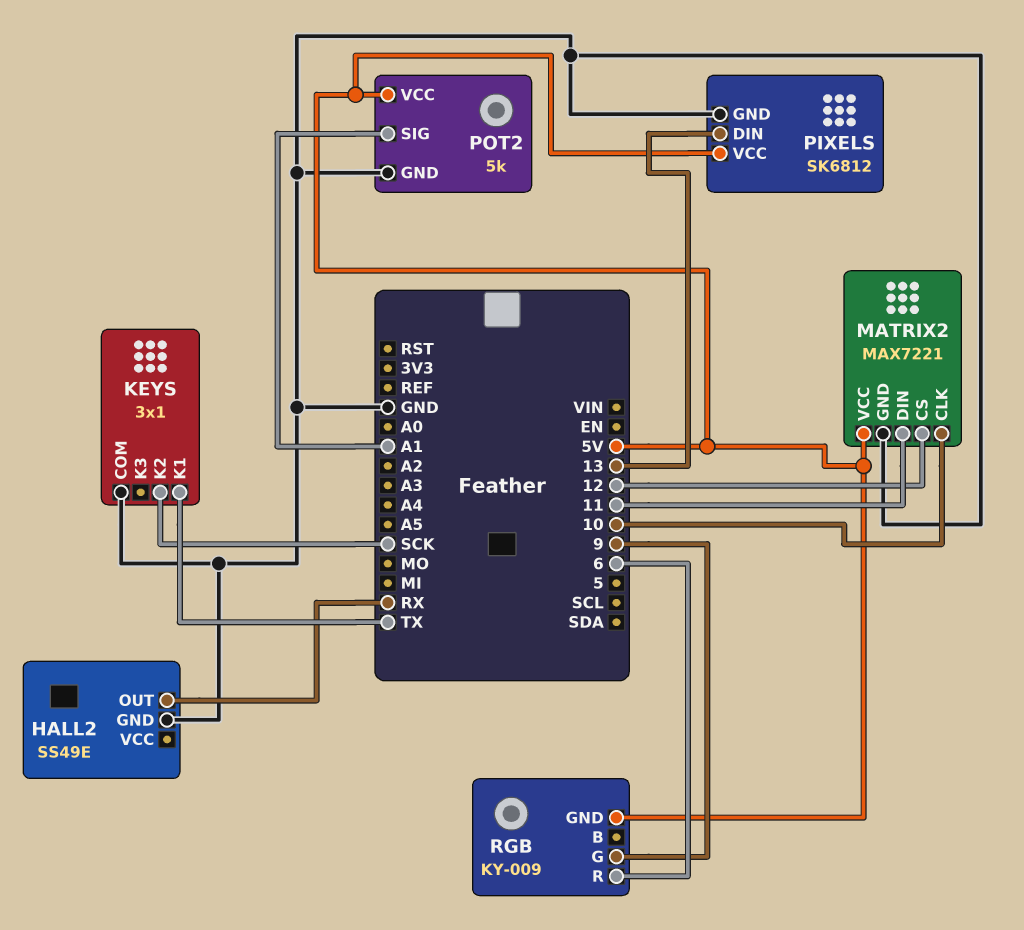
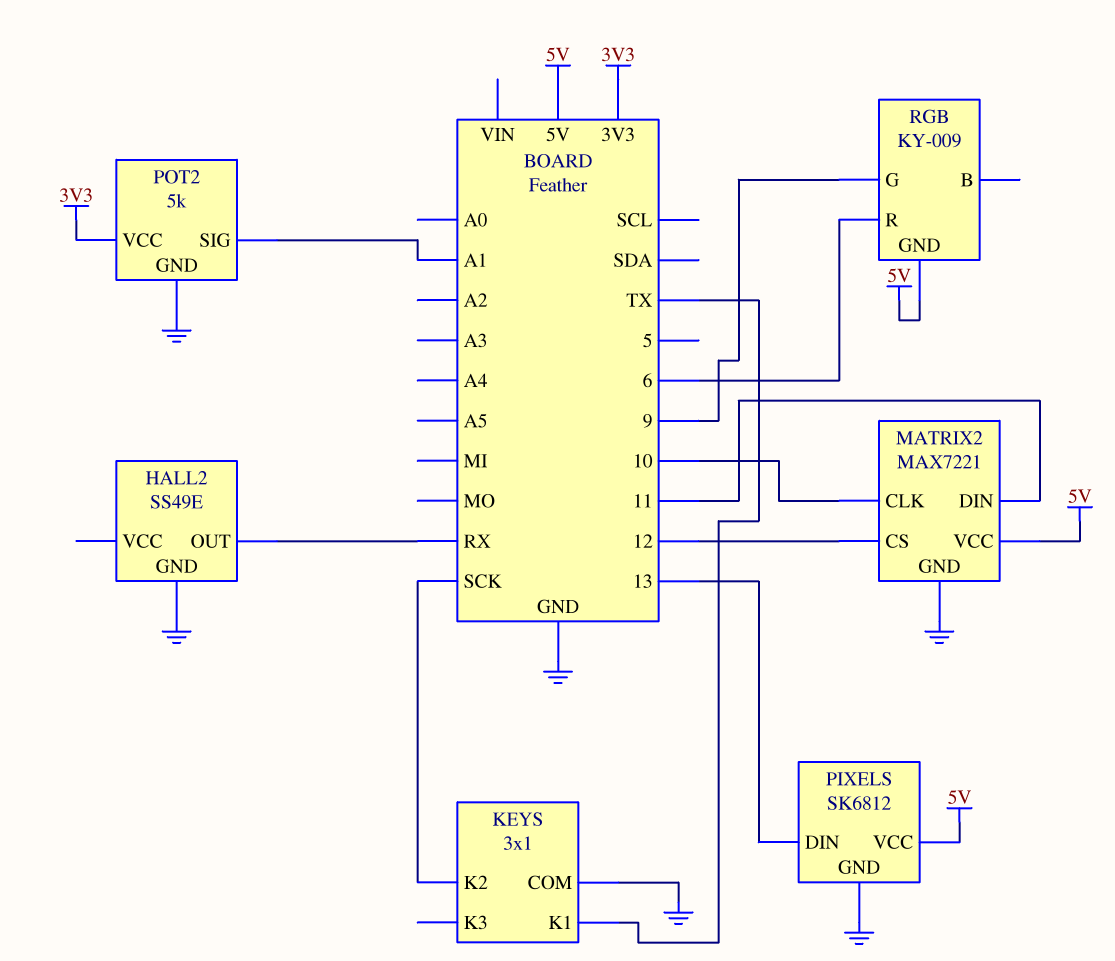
POT2 pin VCC: 5V -> 3V3

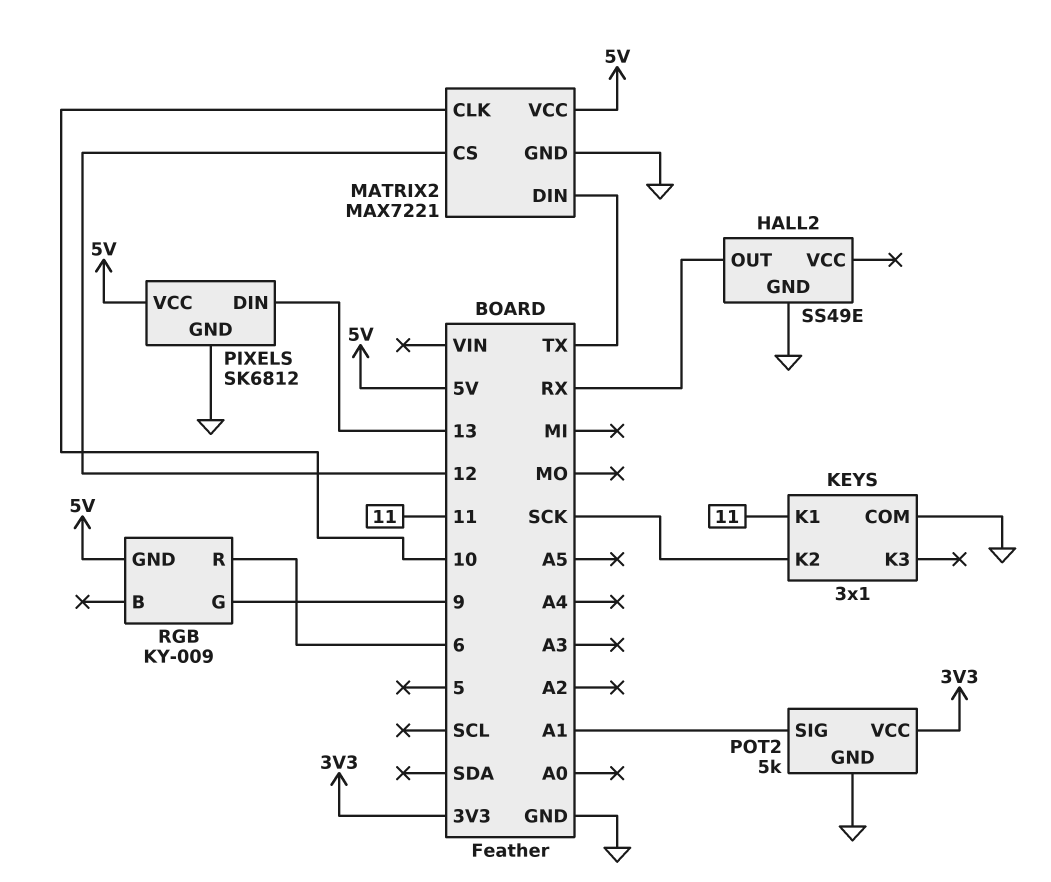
KEYS pin K1: TX -> 11
MATRIX2 pin DIN: 11 -> TX

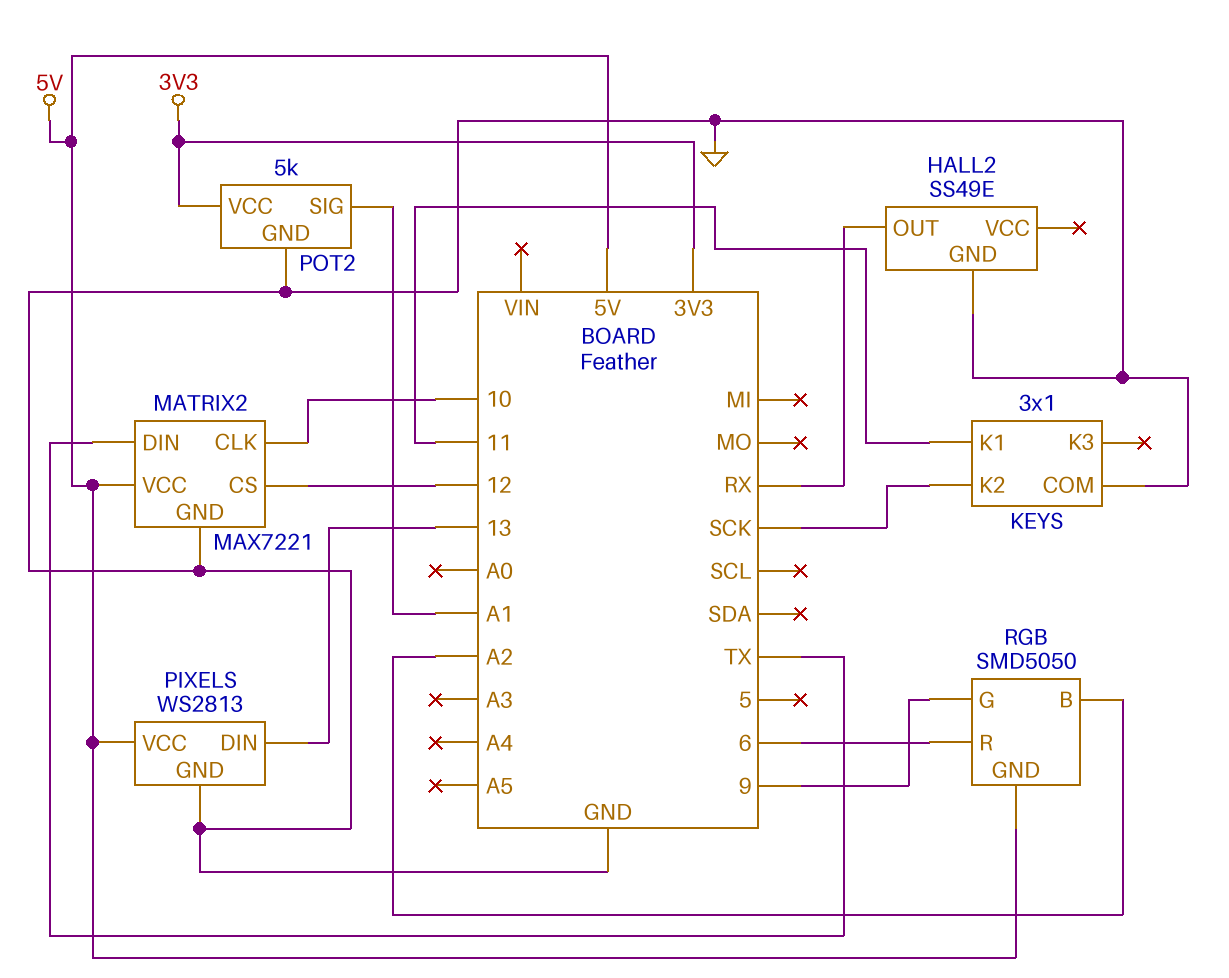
PIXELS: SK6812 -> WS2813
RGB: KY-009 -> SMD5050
RGB pin B: none -> A2

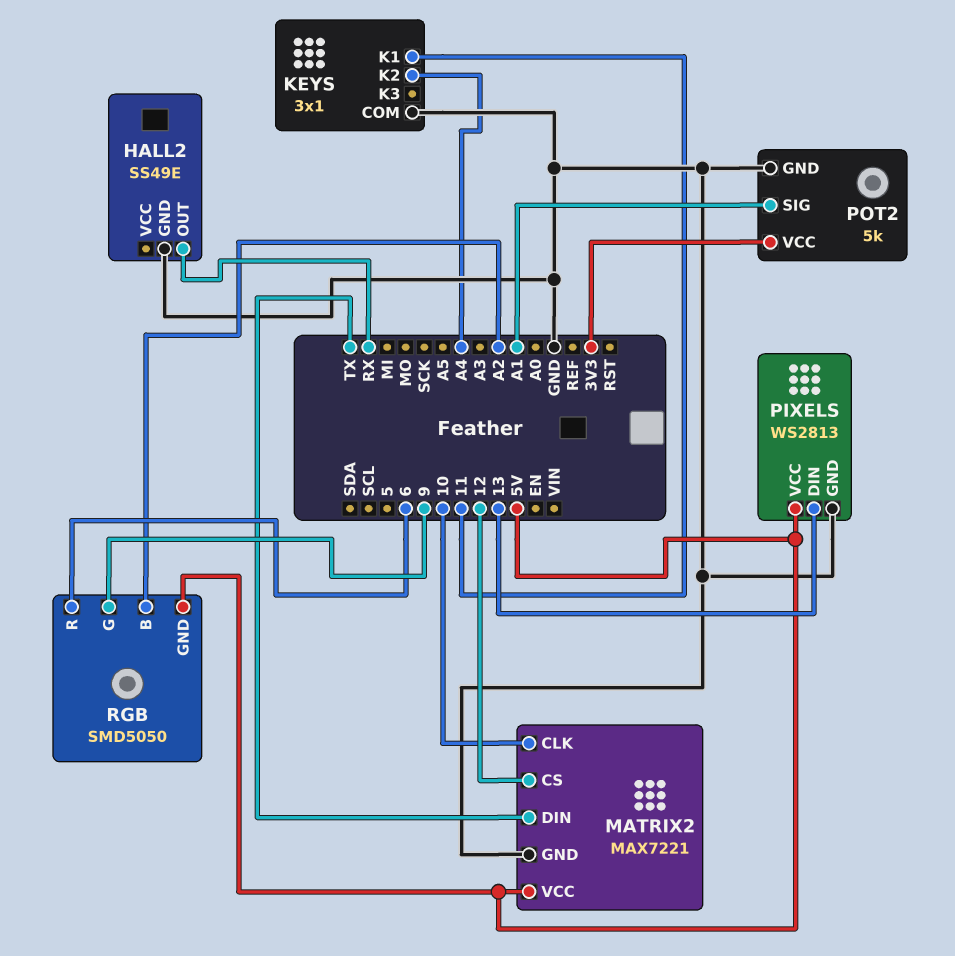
KEYS pin K2: SCK -> A4

